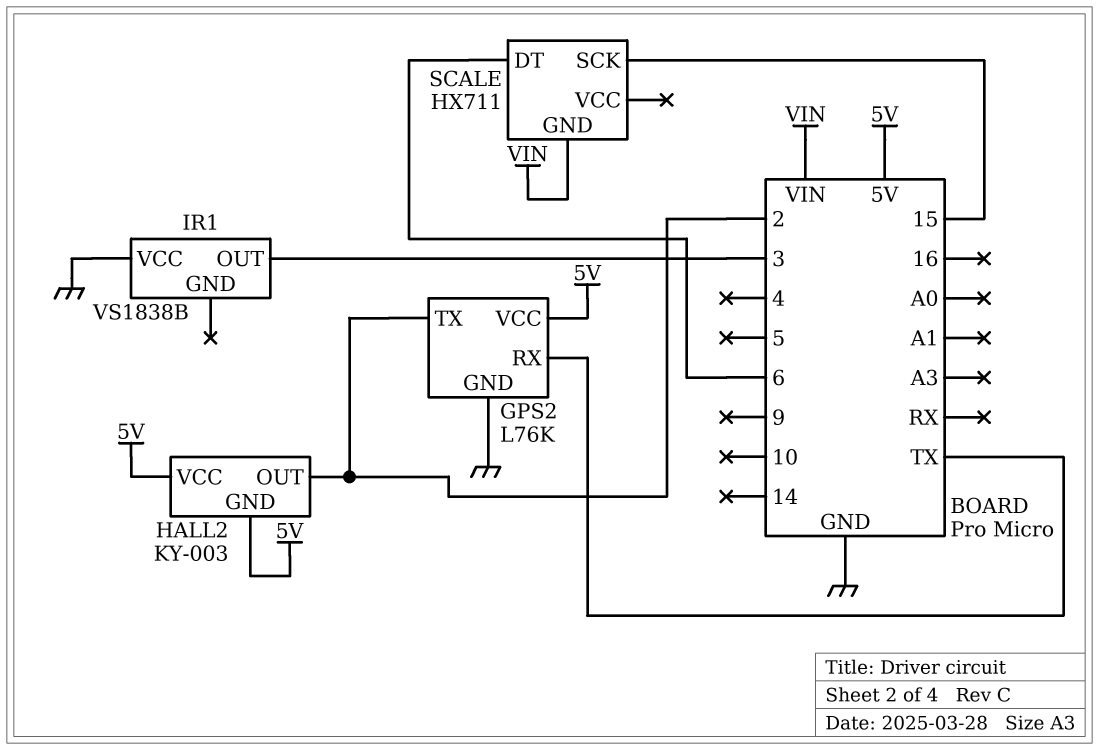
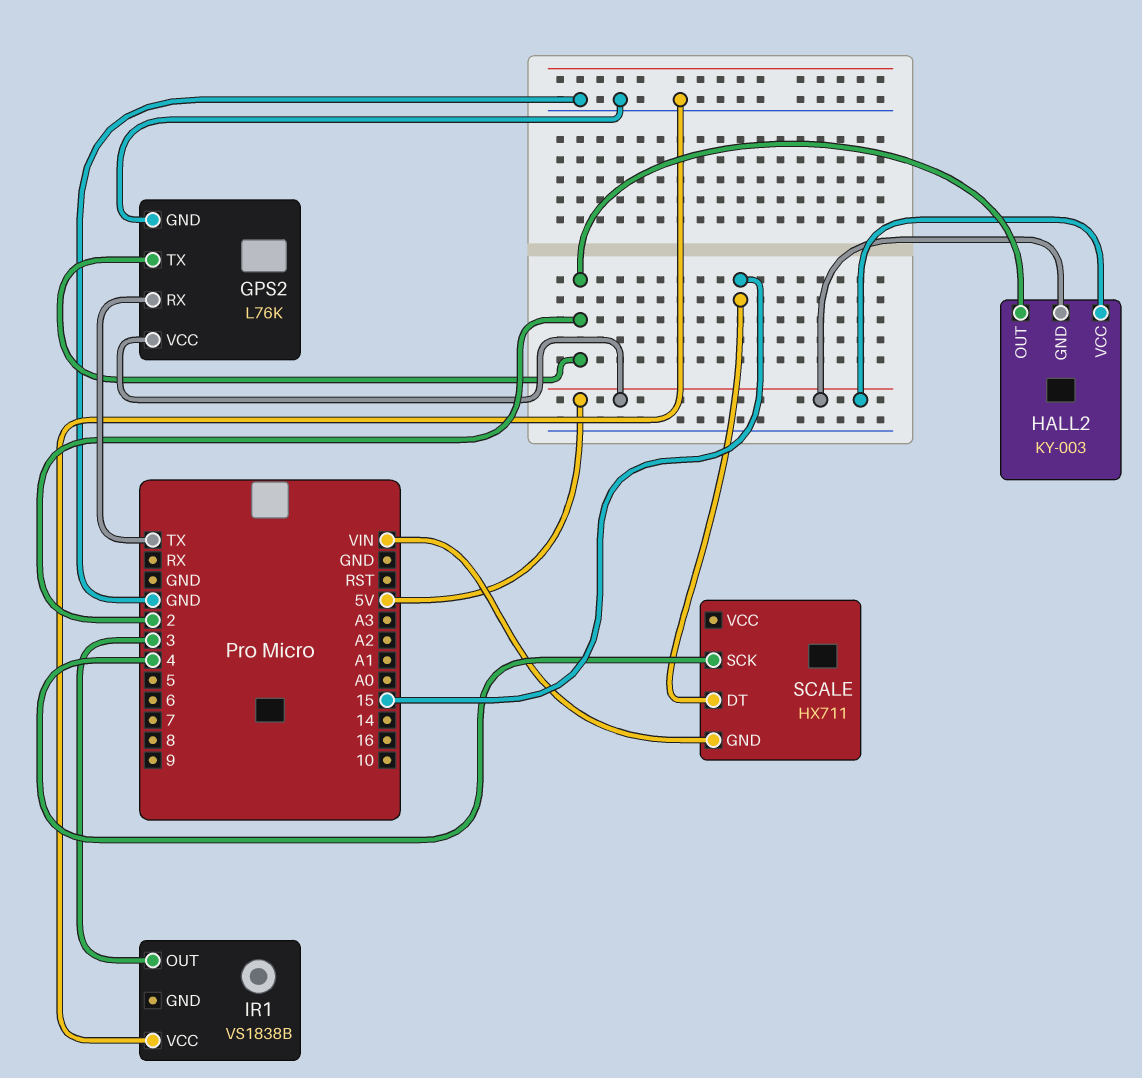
SCALE pin DT: 6 -> 15
SCALE pin SCK: 15 -> 4

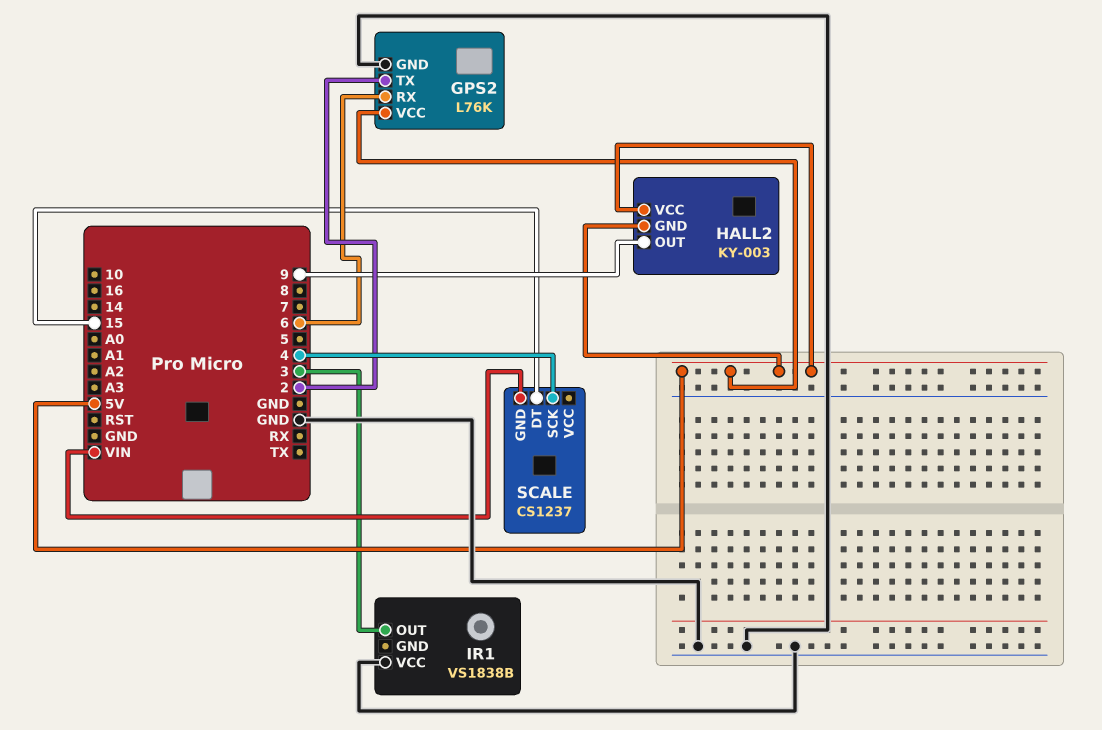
GPS2 pin RX: TX -> 6
HALL2 pin OUT: 2 -> 9
SCALE: HX711 -> CS1237

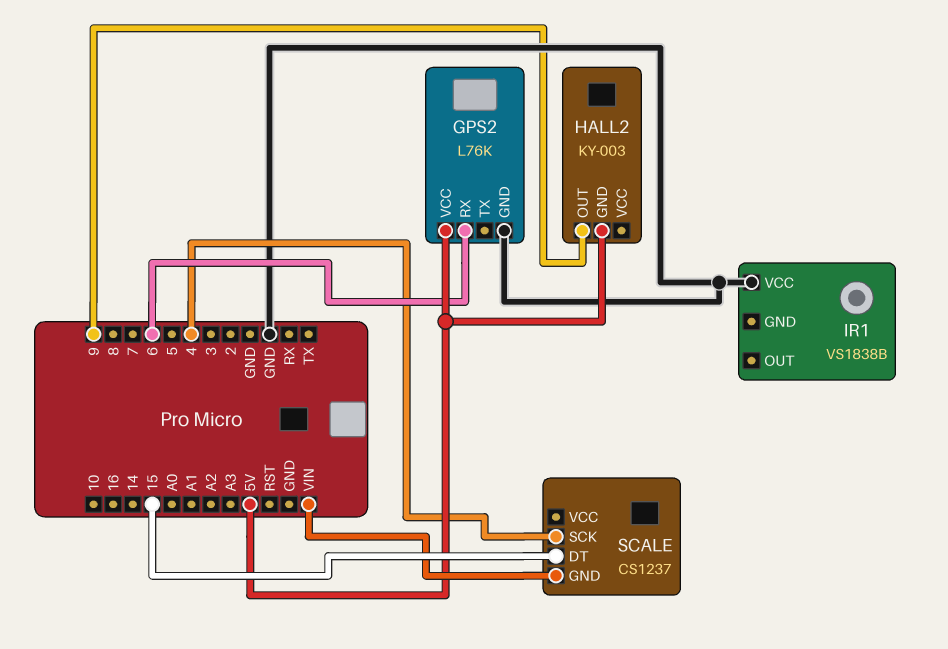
GPS2 pin TX: 2 -> none
HALL2 pin VCC: 5V -> none
IR1 pin OUT: 3 -> none

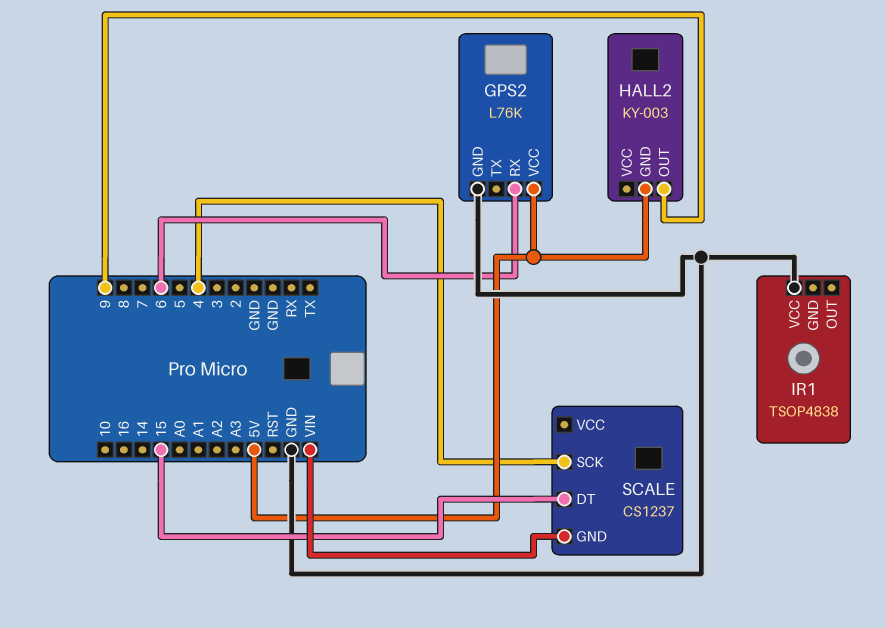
IR1: VS1838B -> TSOP4838

